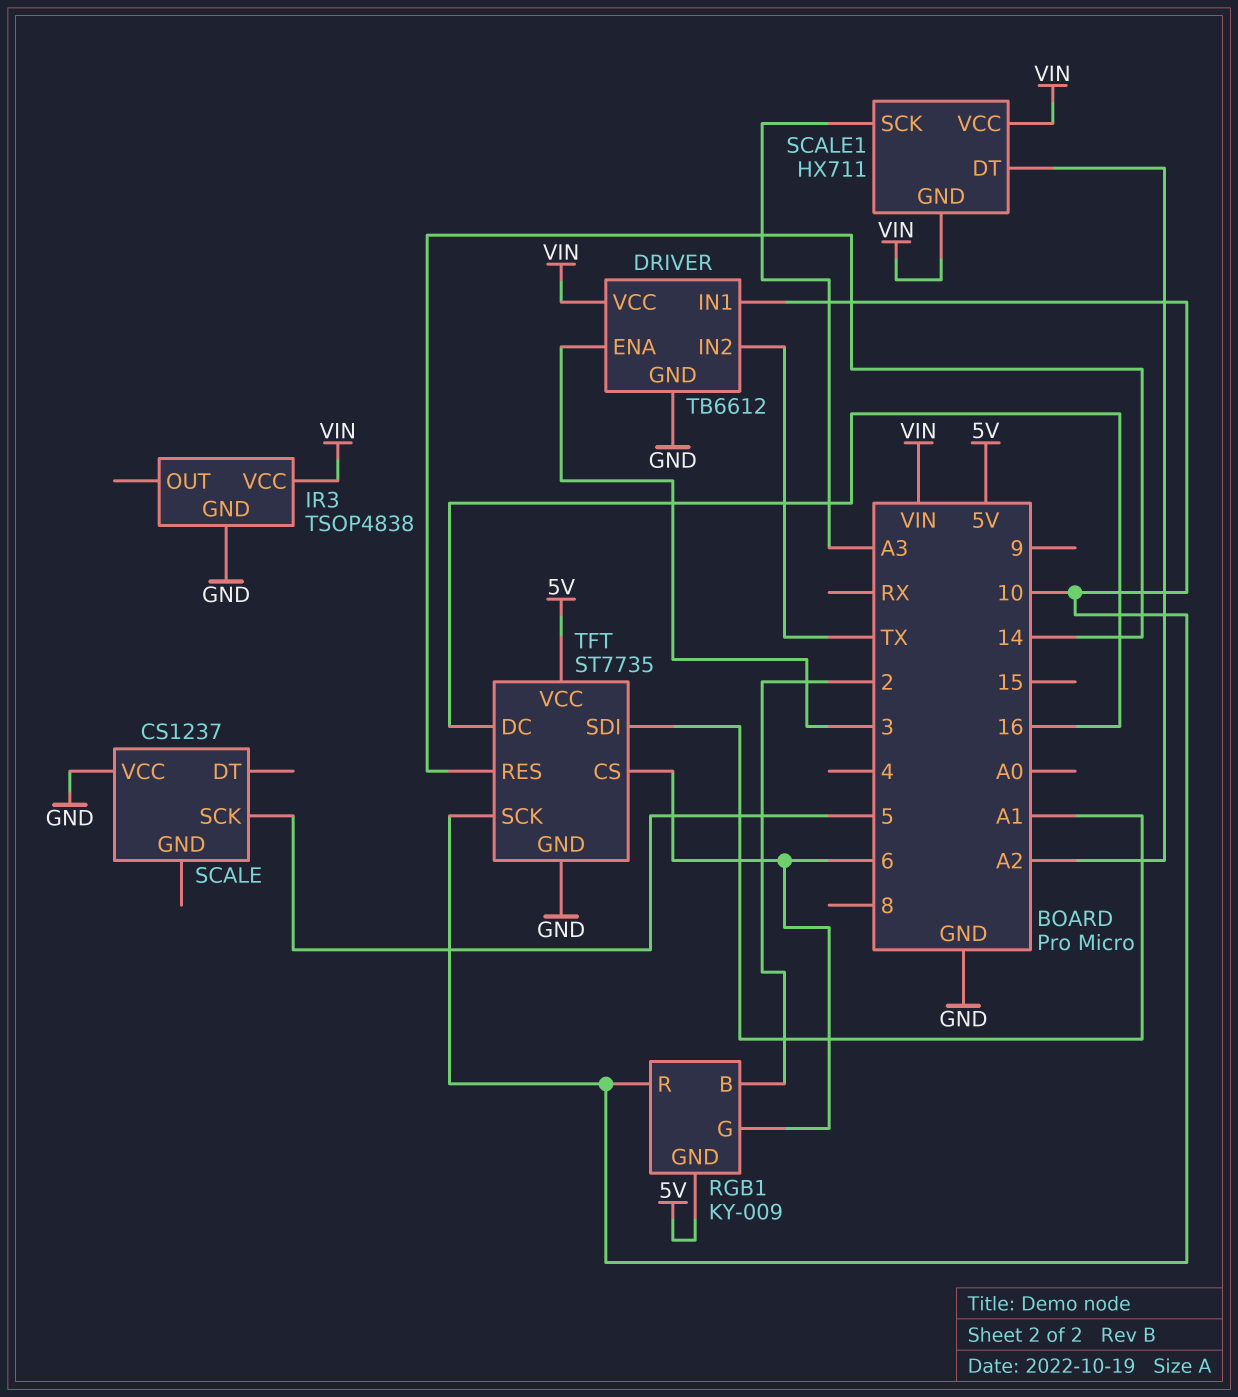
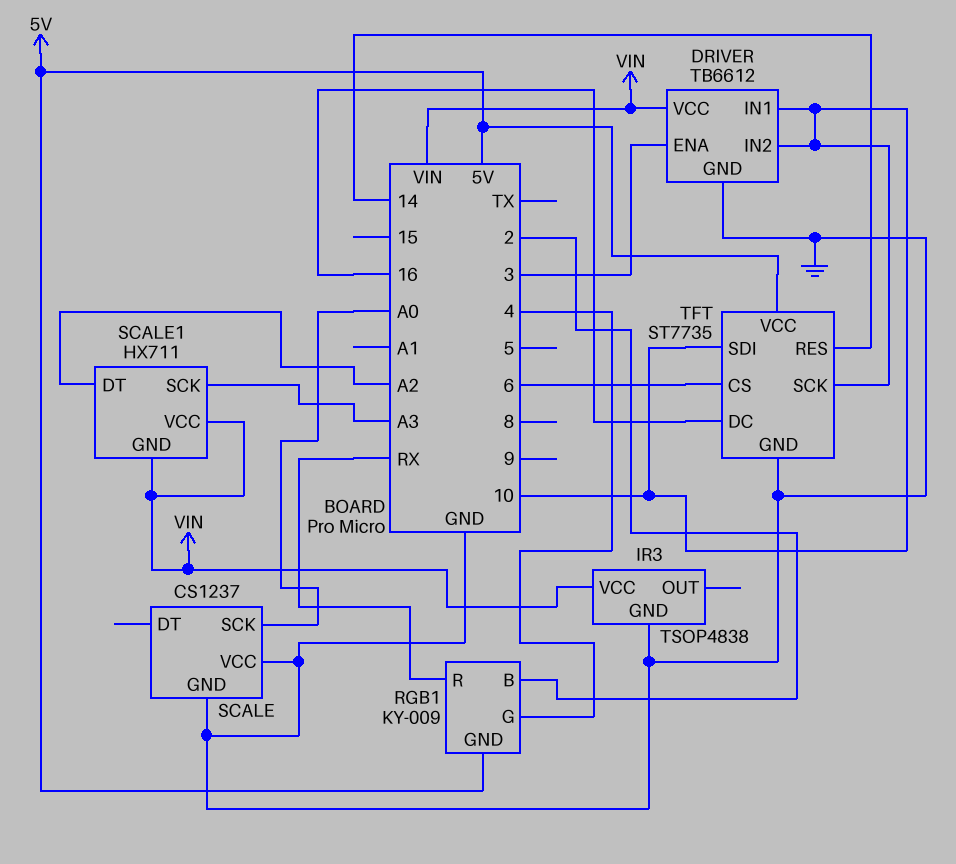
DRIVER pin IN2: TX -> 10
RGB1 pin G: 6 -> 4
RGB1 pin R: 10 -> RX
SCALE pin GND: none -> GND
SCALE pin SCK: 5 -> A0
TFT pin SDI: A1 -> 10

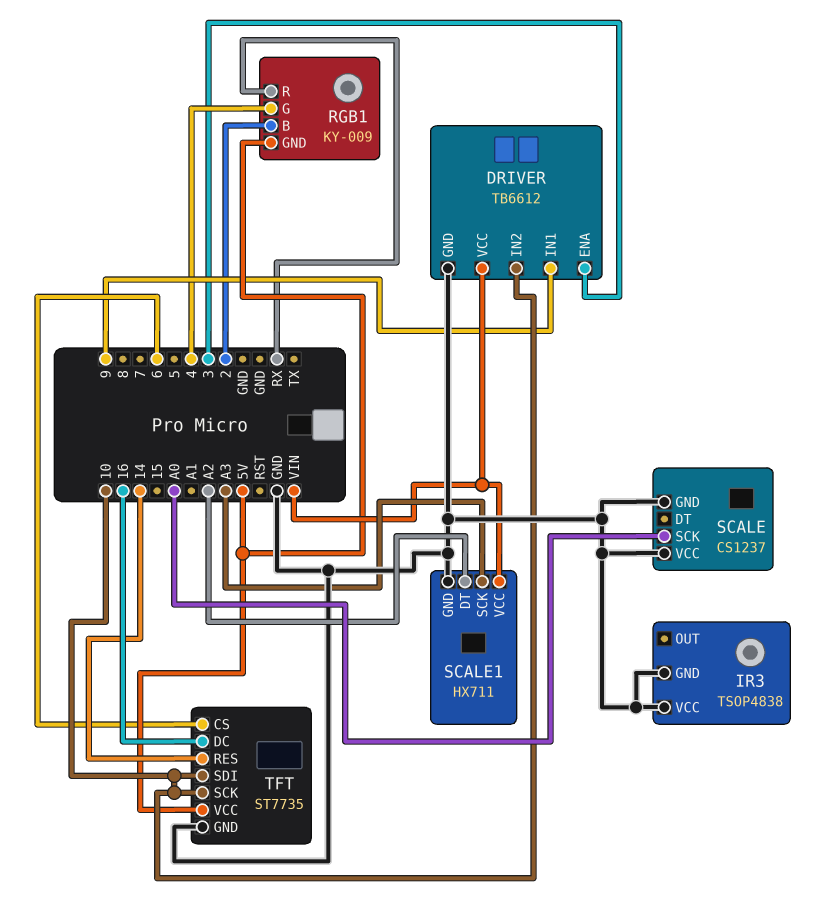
DRIVER pin IN1: 10 -> 9
IR3 pin VCC: VIN -> GND
SCALE1 pin GND: VIN -> GND

